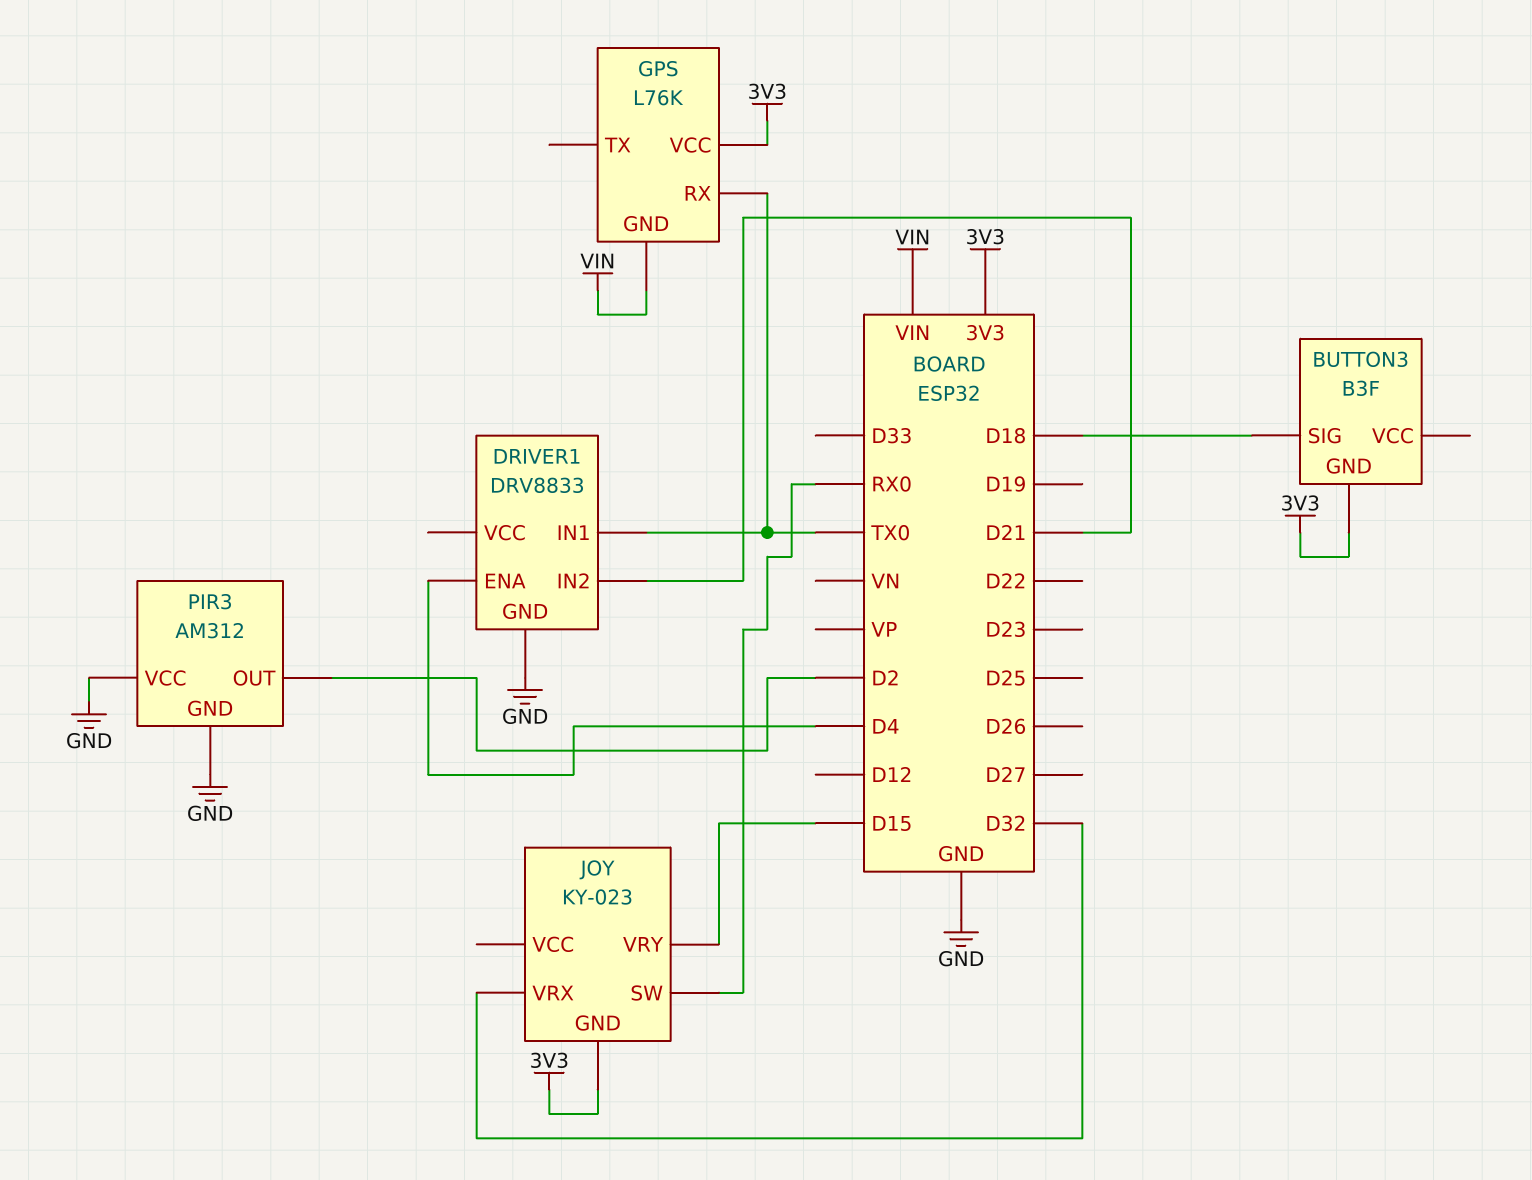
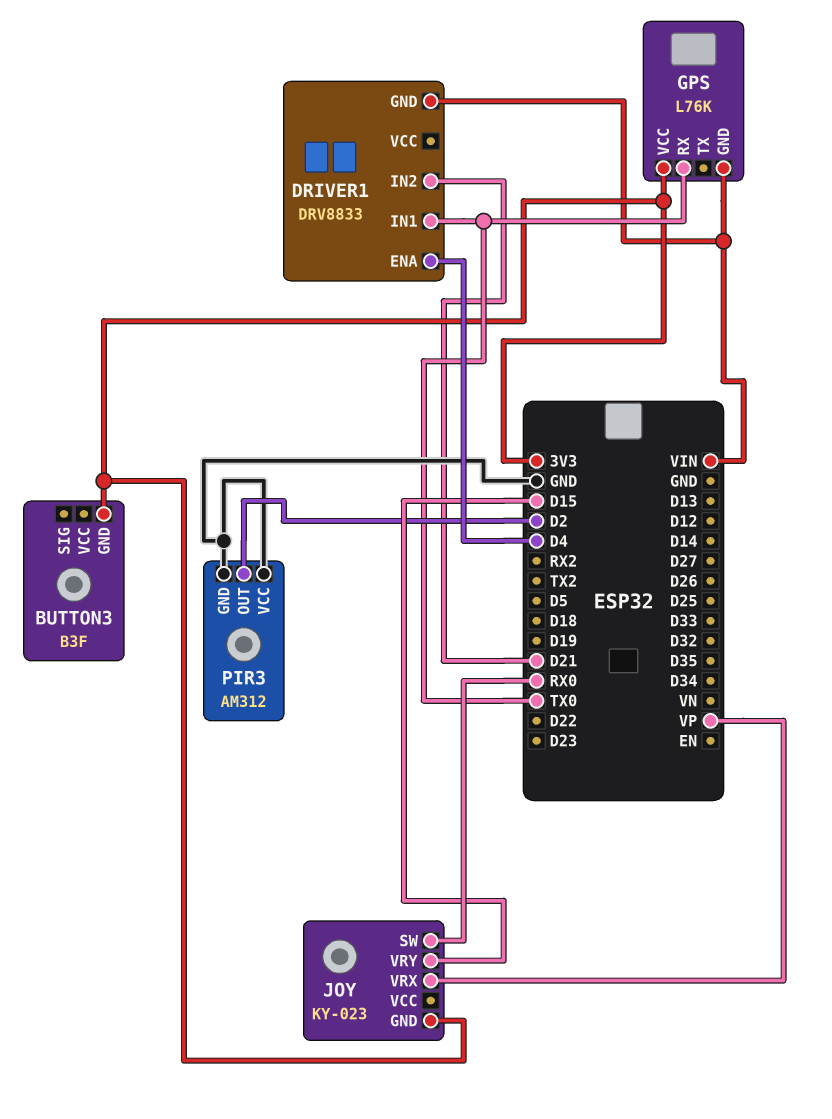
BUTTON3 pin SIG: D18 -> none
DRIVER1 pin GND: GND -> VIN
JOY pin VRX: D32 -> VP

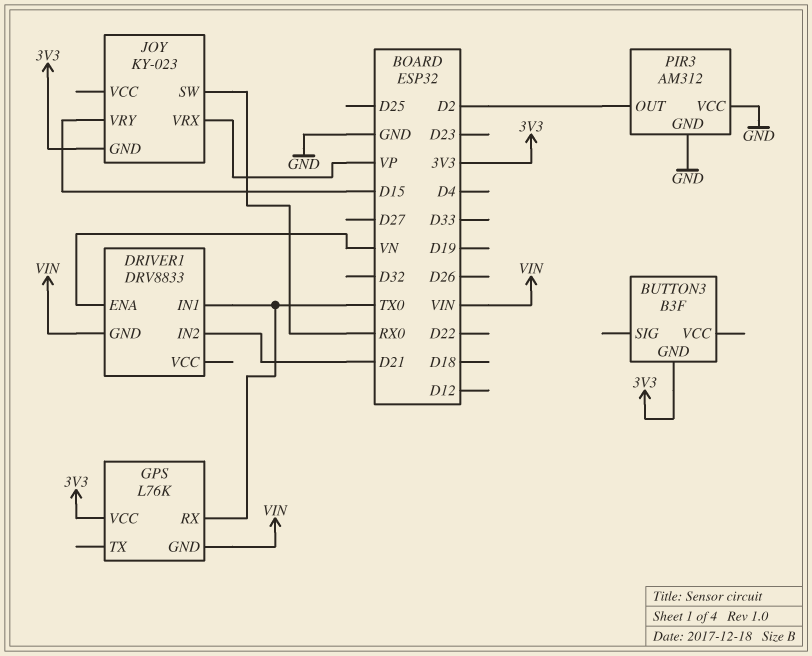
DRIVER1 pin ENA: D4 -> VN

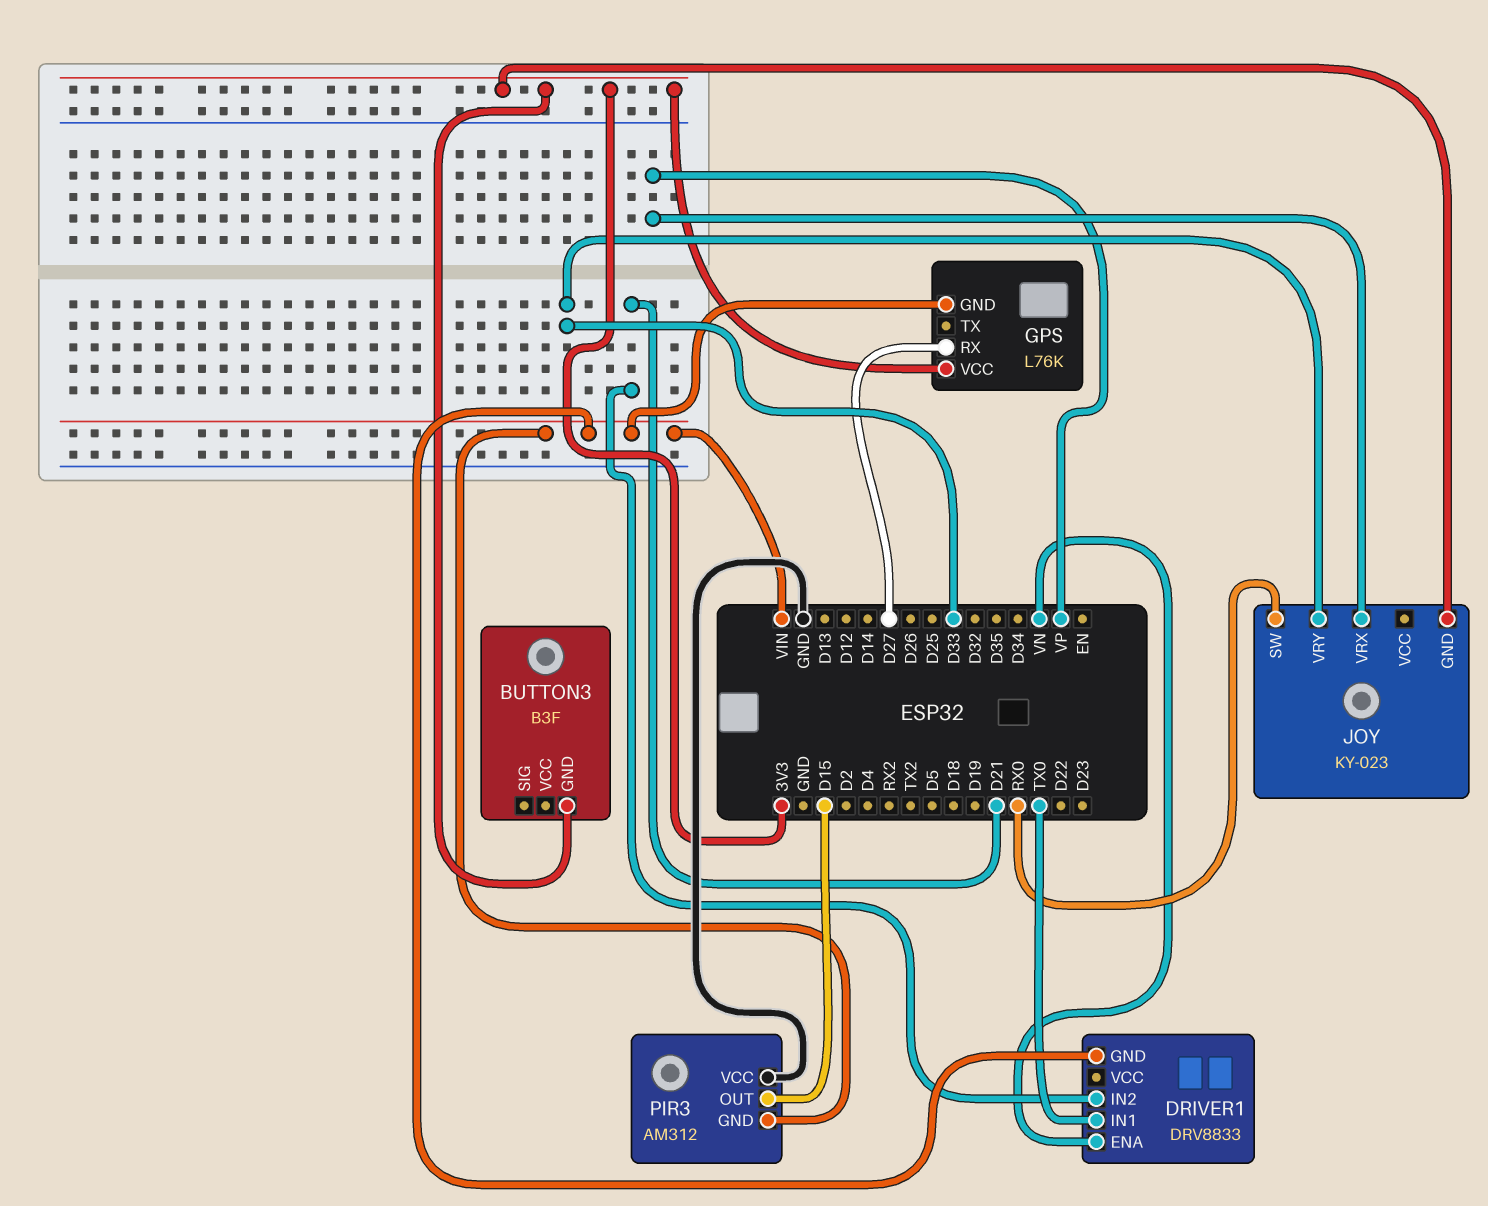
GPS pin RX: TX0 -> D27
JOY pin VRY: D15 -> D33
PIR3 pin GND: GND -> VIN
PIR3 pin OUT: D2 -> D15

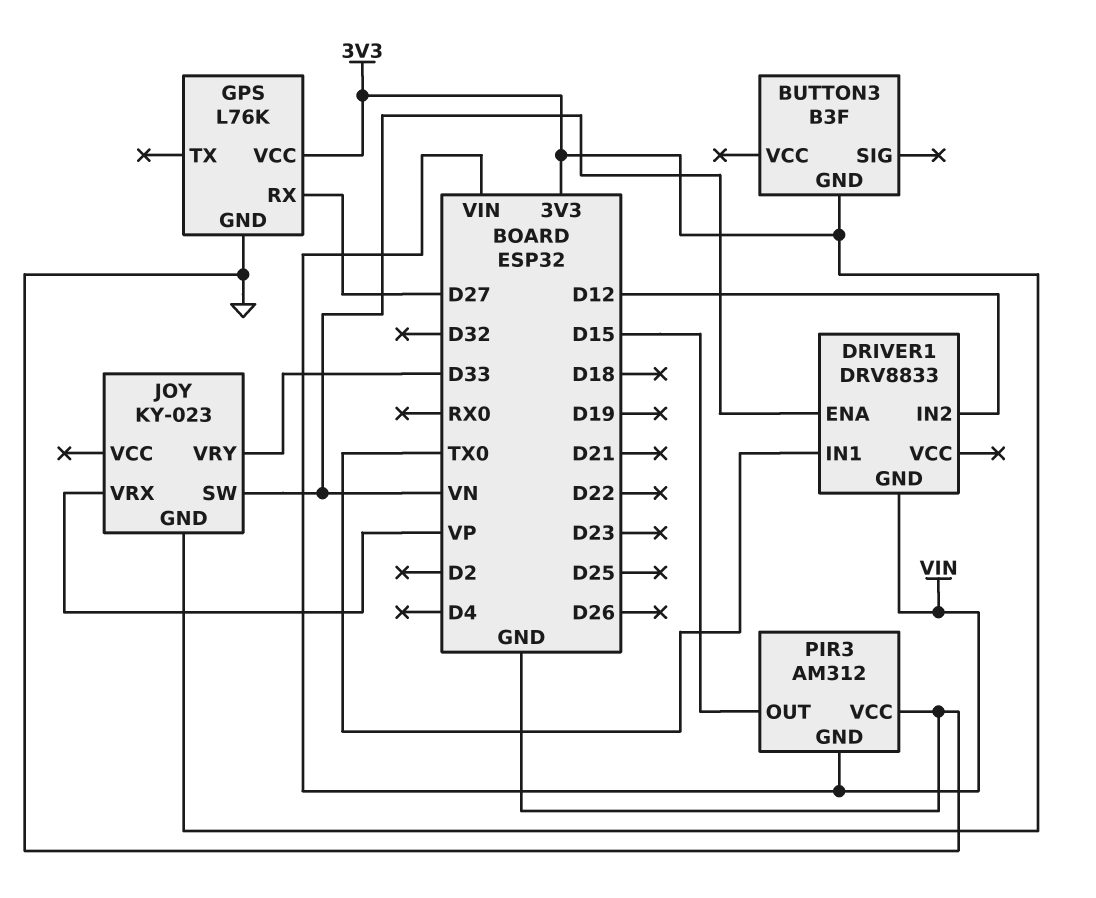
DRIVER1 pin IN2: D21 -> D12
GPS pin GND: VIN -> GND
JOY pin SW: RX0 -> VN

